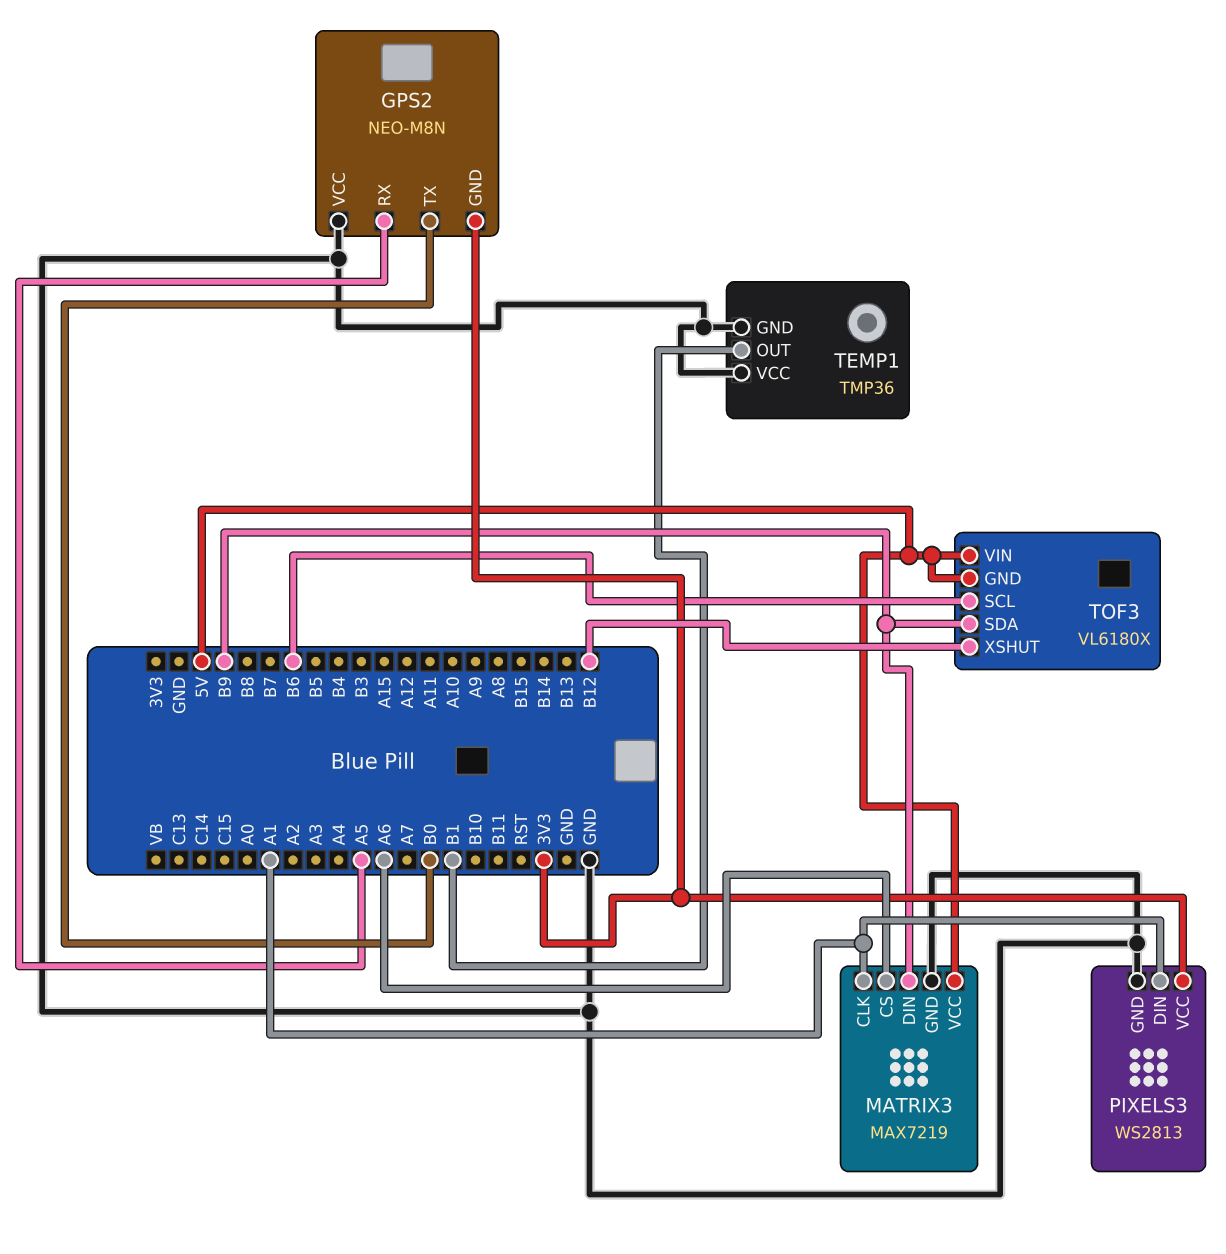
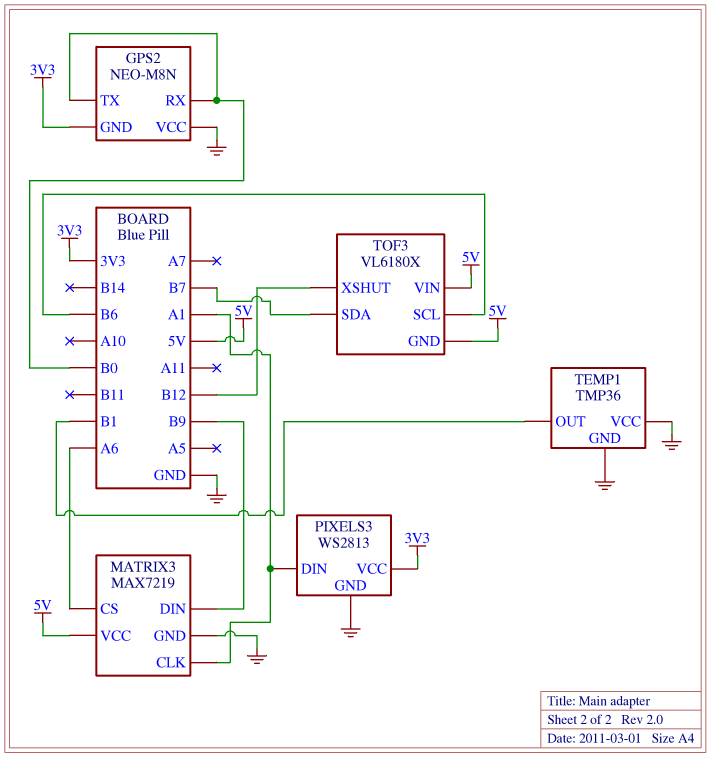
GPS2 pin RX: A5 -> B0
TOF3 pin SDA: B9 -> B7

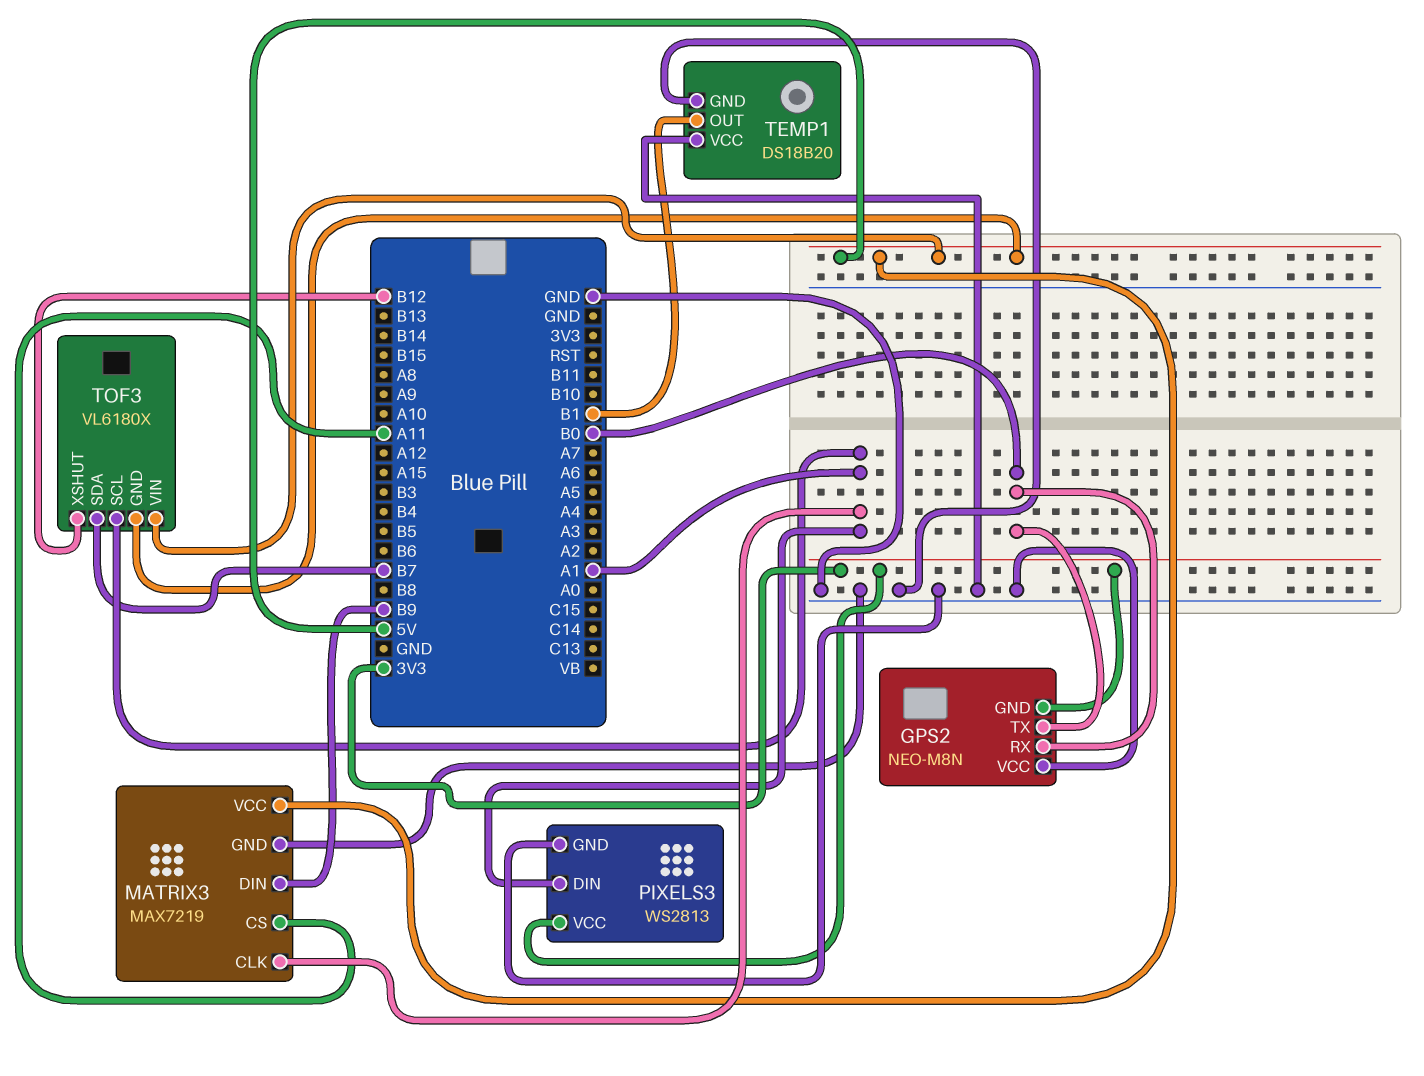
MATRIX3 pin CS: A6 -> A11
TEMP1: TMP36 -> DS18B20
TOF3 pin SCL: B6 -> A1

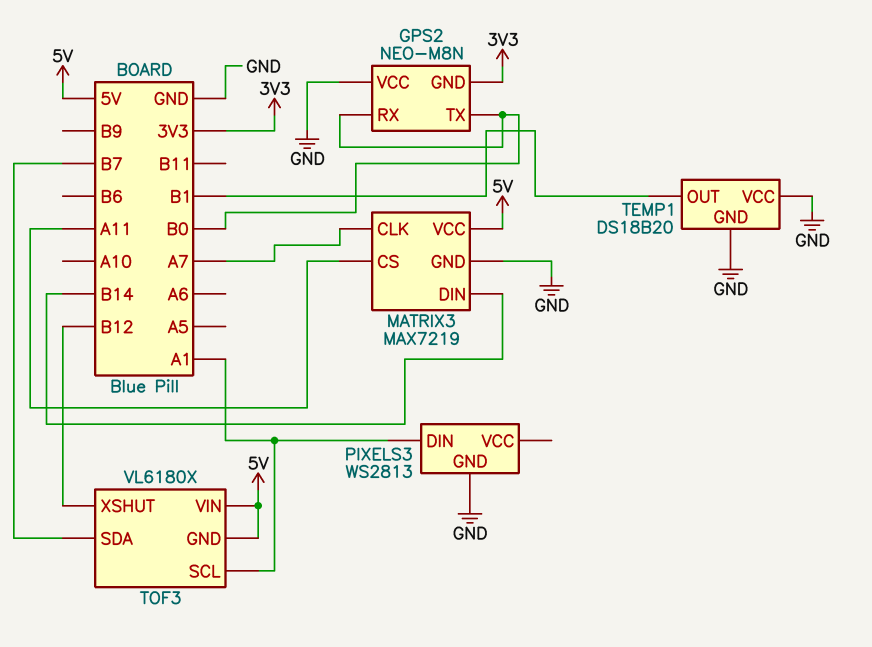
MATRIX3 pin CLK: A1 -> A7
MATRIX3 pin DIN: B9 -> B14
PIXELS3 pin VCC: 3V3 -> none

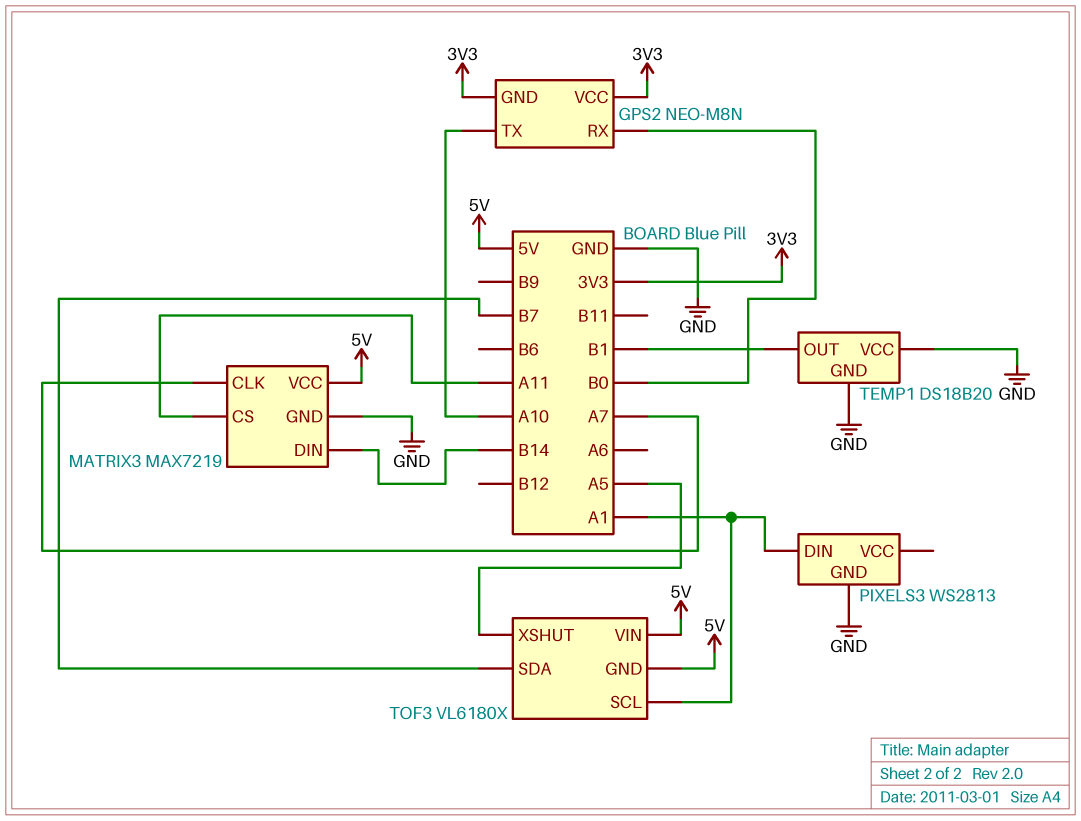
GPS2 pin TX: B0 -> A10
GPS2 pin VCC: GND -> 3V3
TOF3 pin XSHUT: B12 -> A5

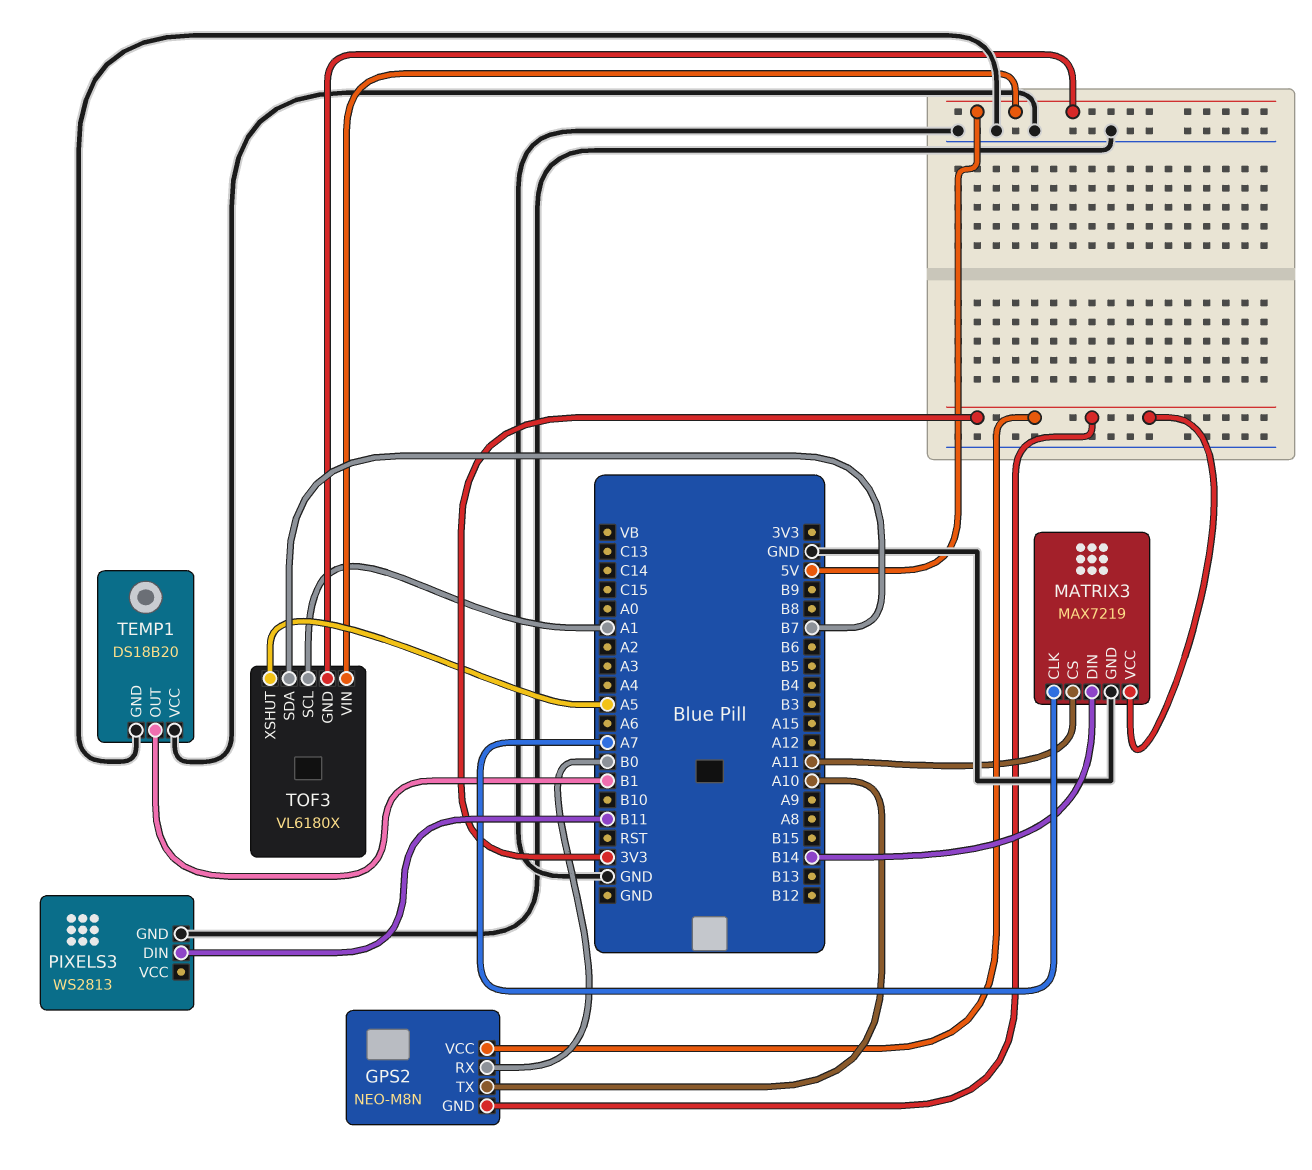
MATRIX3 pin VCC: 5V -> 3V3
PIXELS3 pin DIN: A1 -> B11

